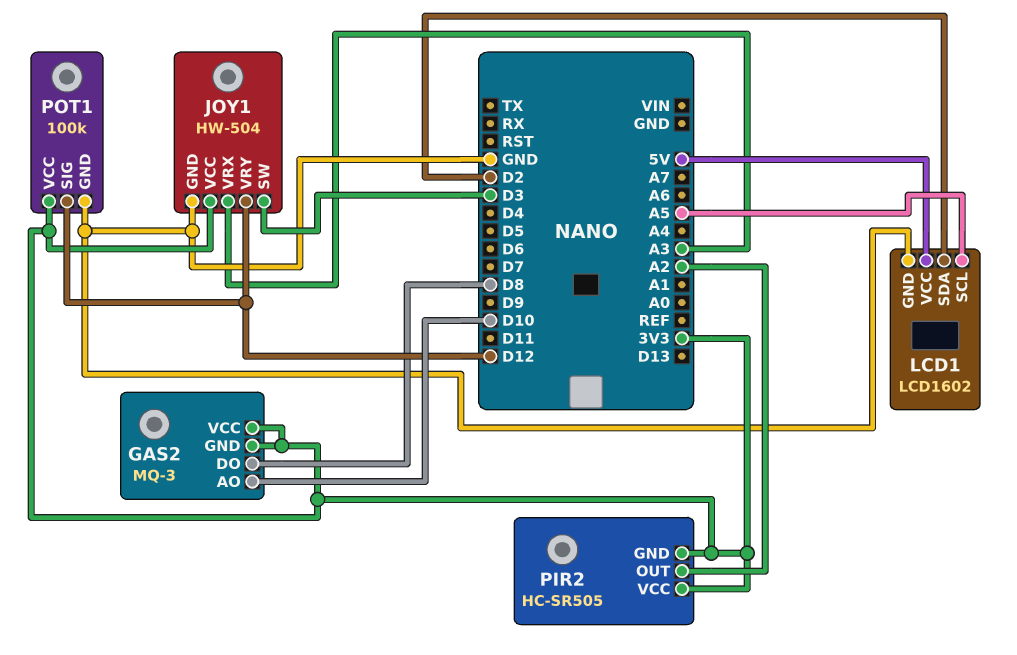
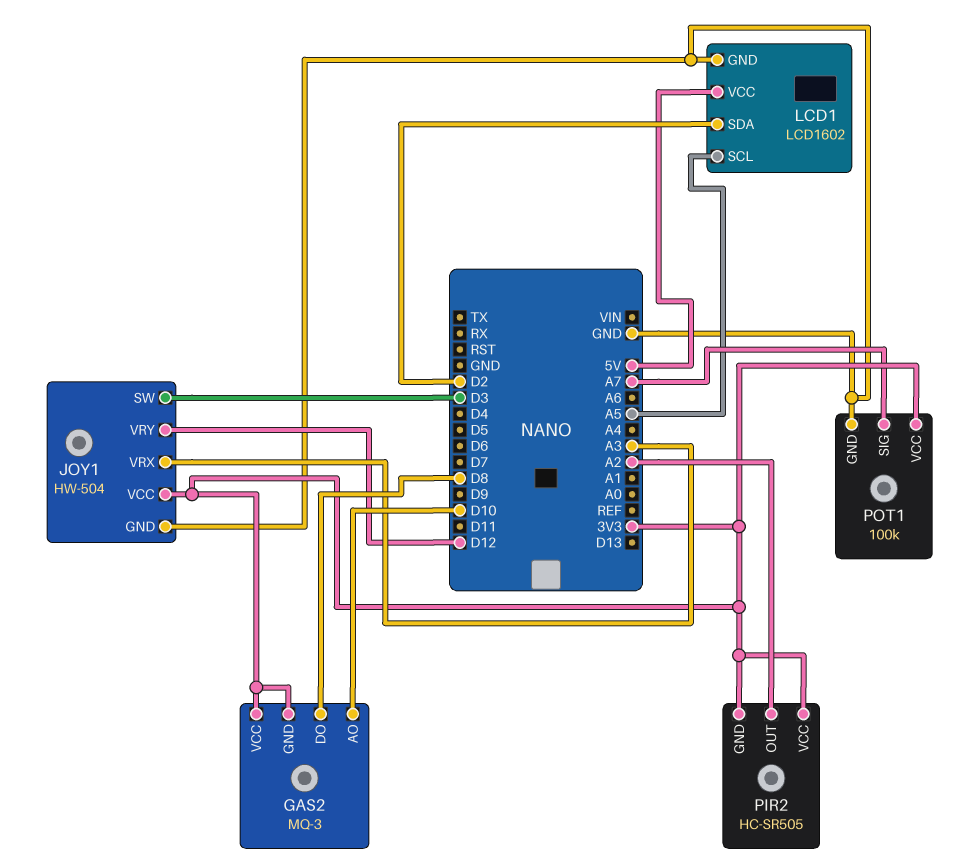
POT1 pin SIG: D12 -> A7

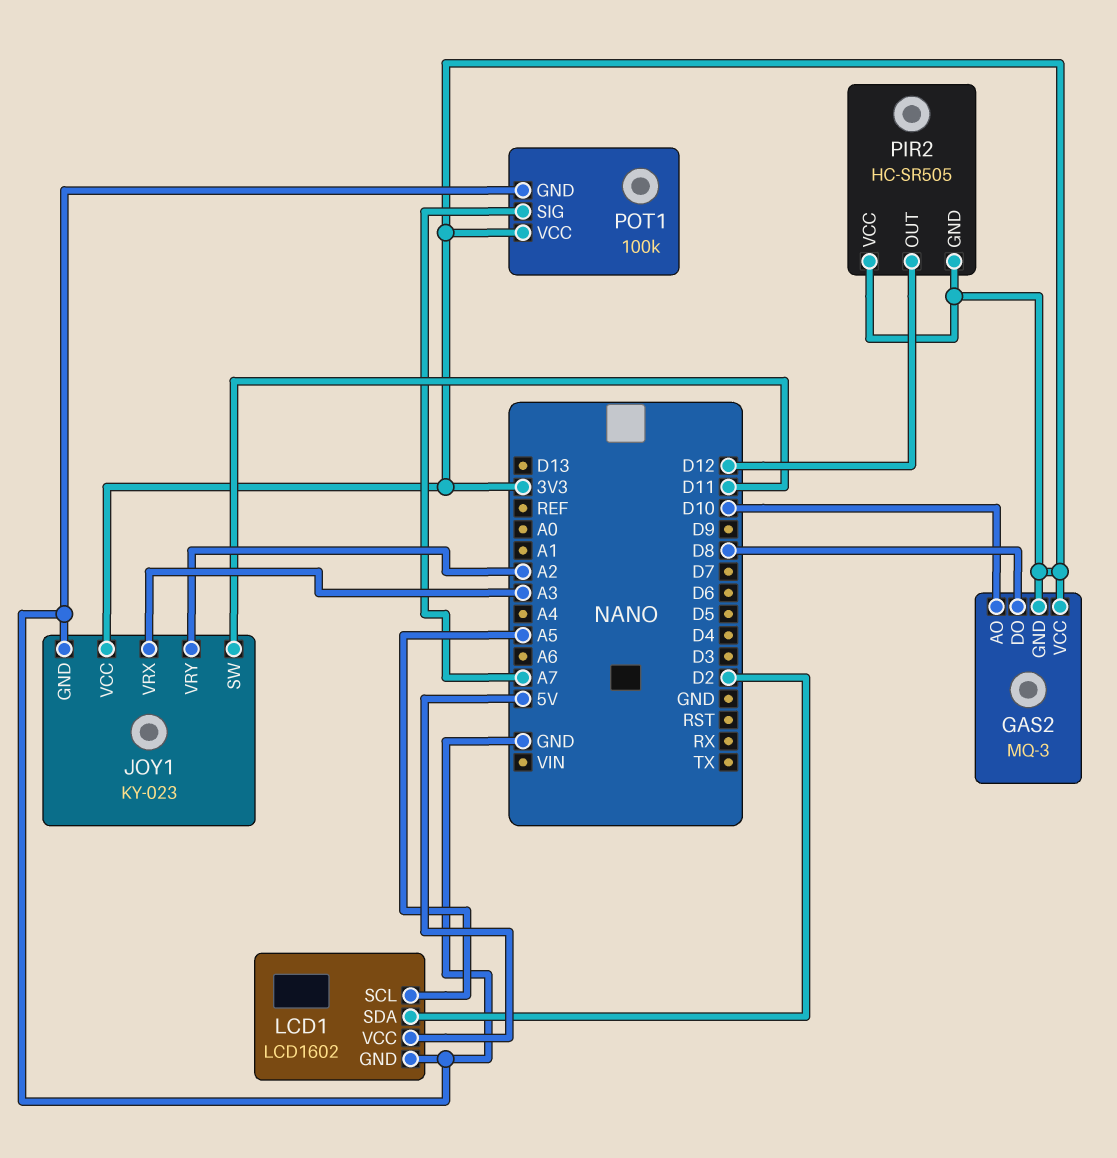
JOY1: HW-504 -> KY-023
JOY1 pin SW: D3 -> D11
JOY1 pin VRY: D12 -> A2
PIR2 pin OUT: A2 -> D12

